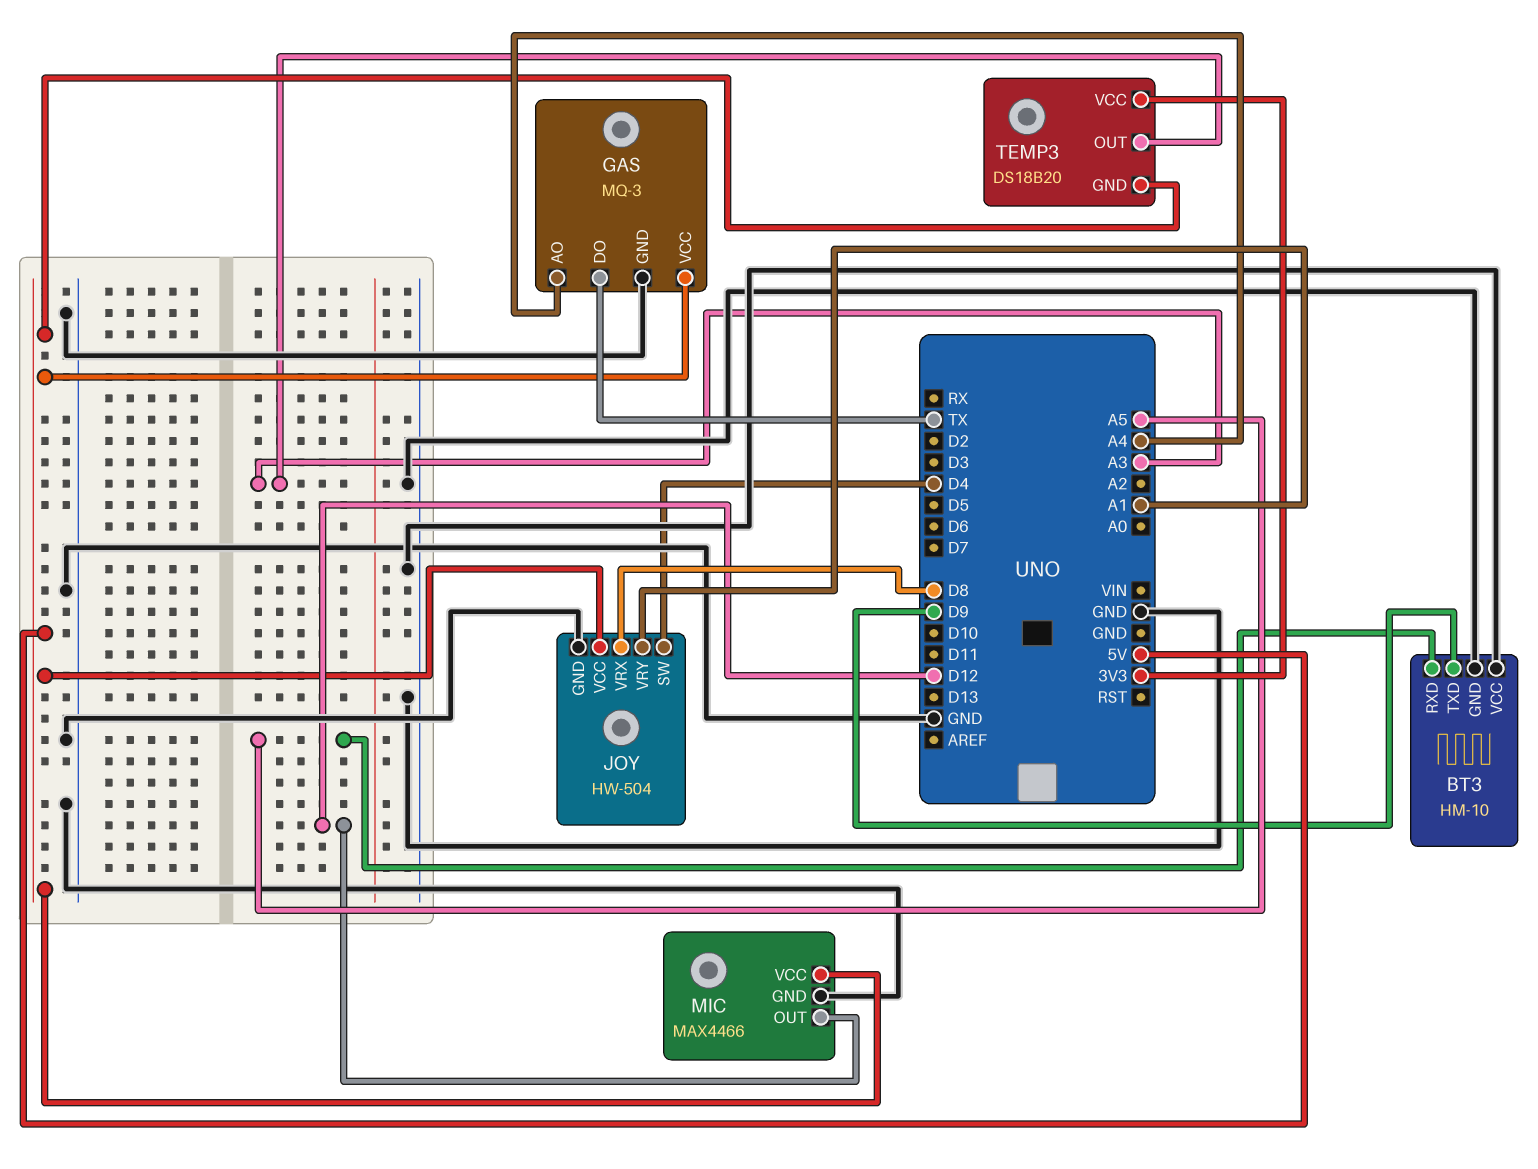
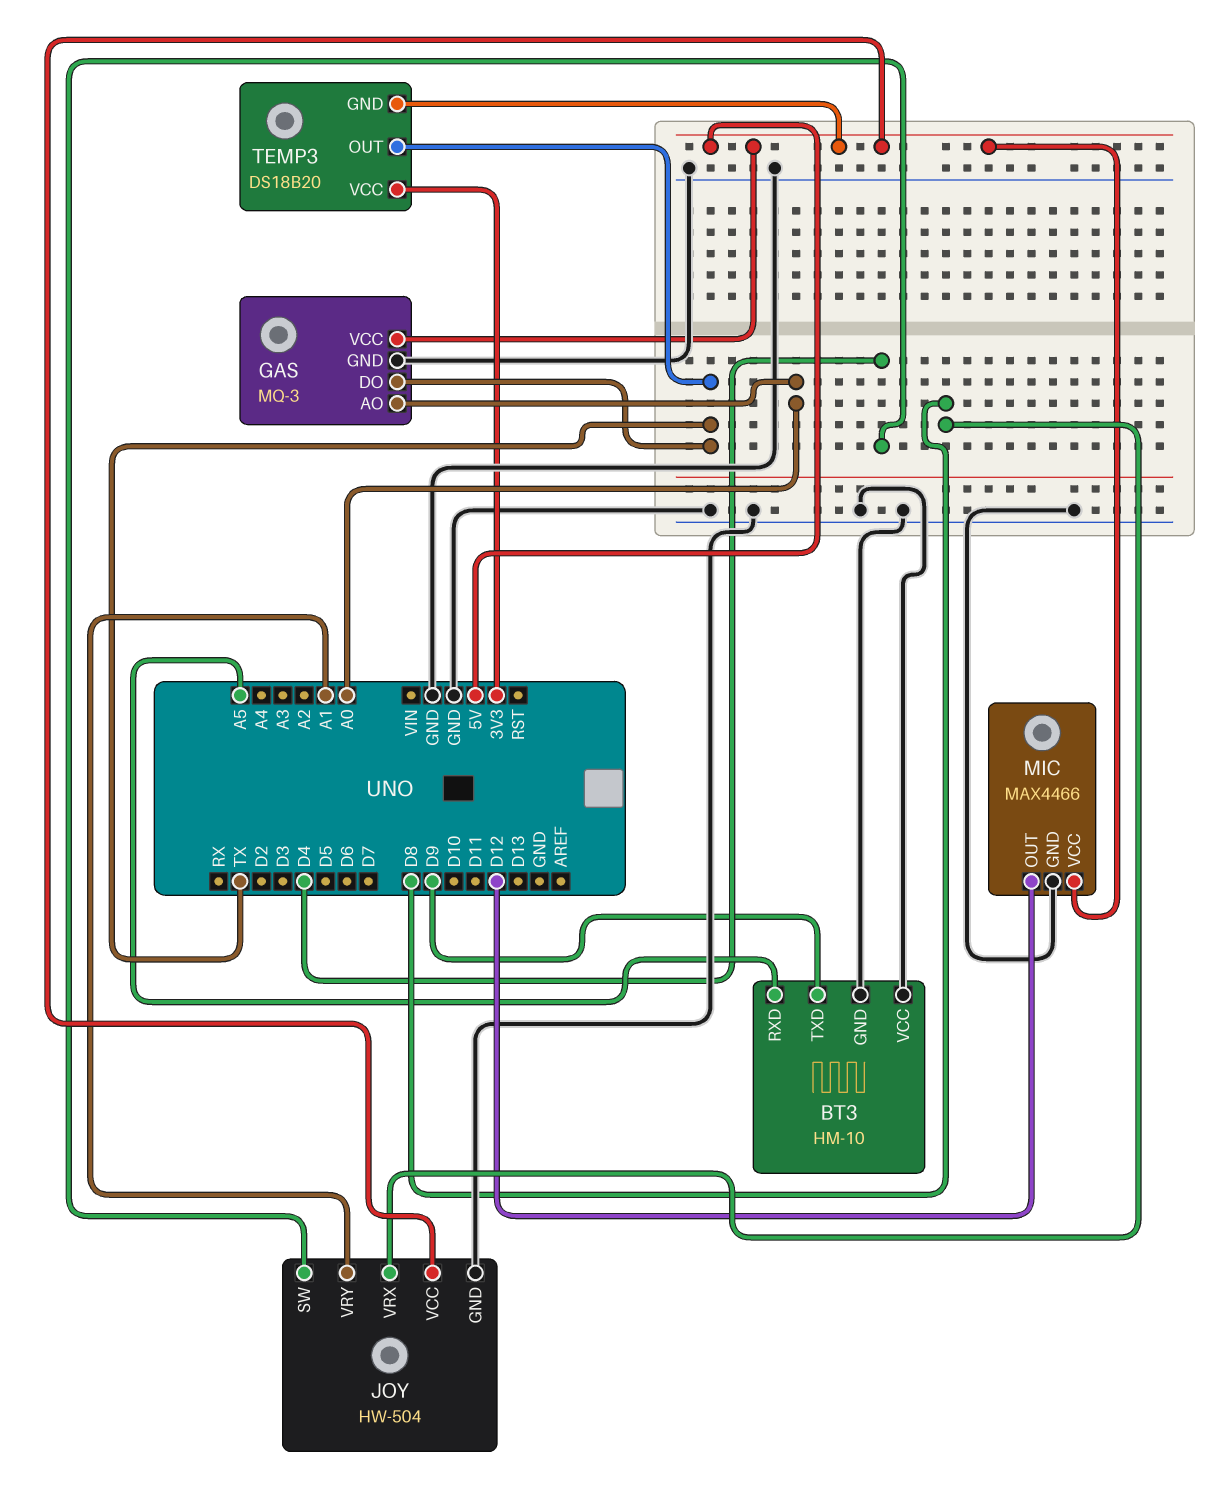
GAS pin AO: A4 -> A0
TEMP3 pin OUT: A3 -> TX

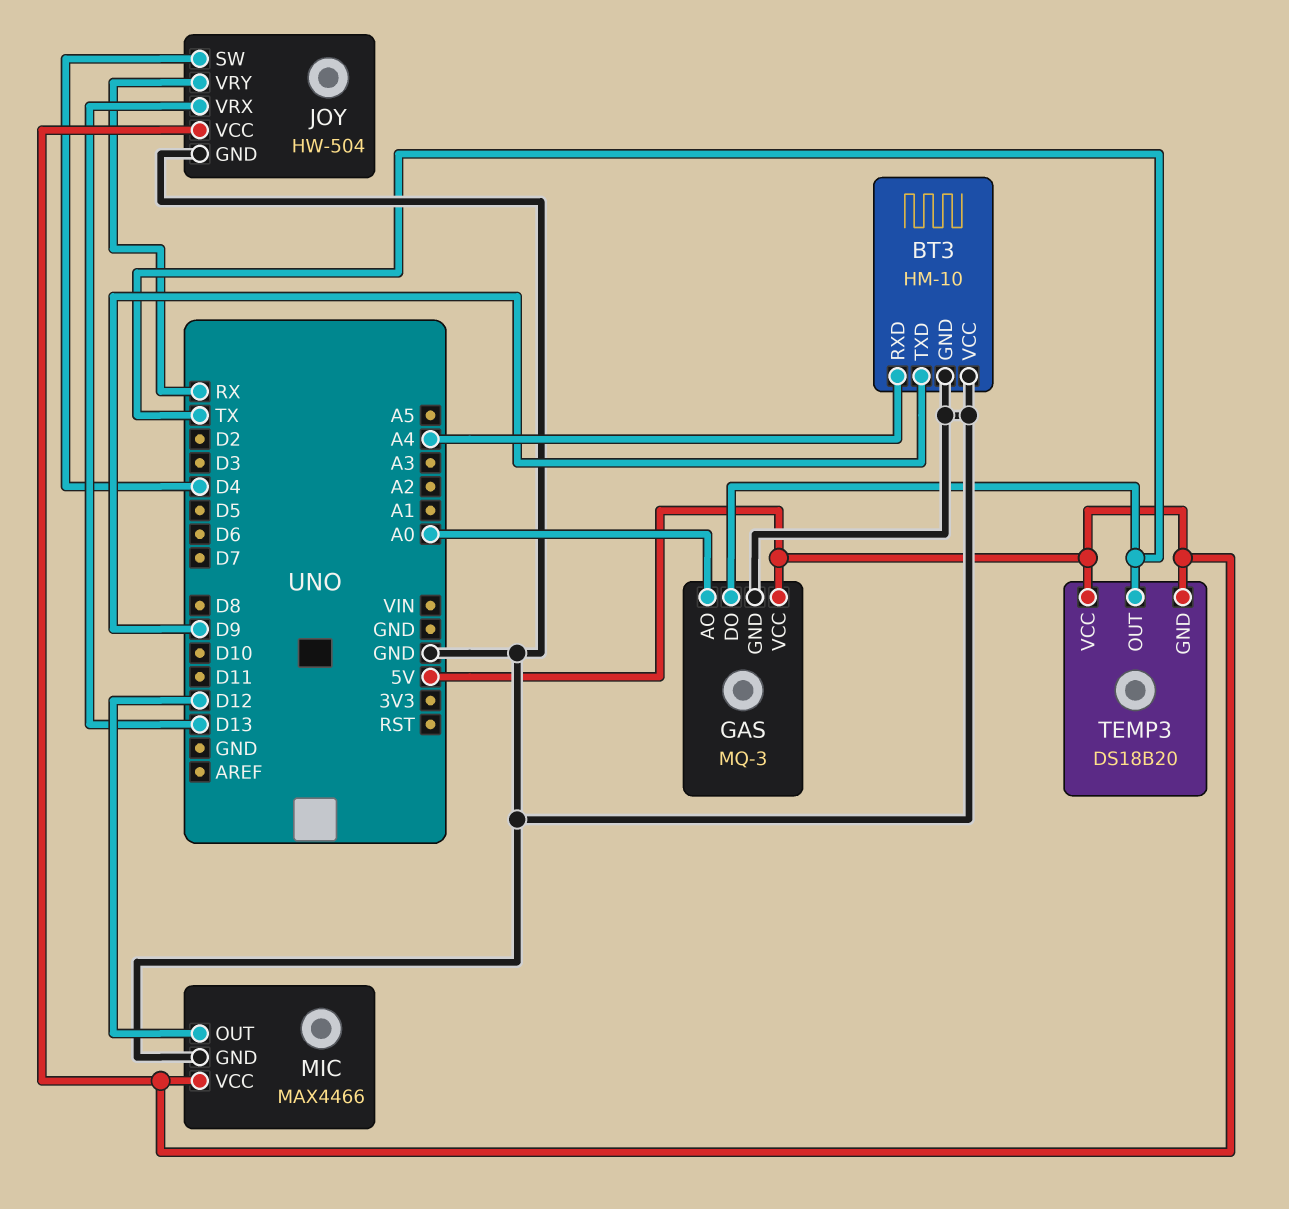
BT3 pin RXD: A5 -> A4
JOY pin VRX: D8 -> D13
JOY pin VRY: A1 -> RX
TEMP3 pin VCC: 3V3 -> 5V

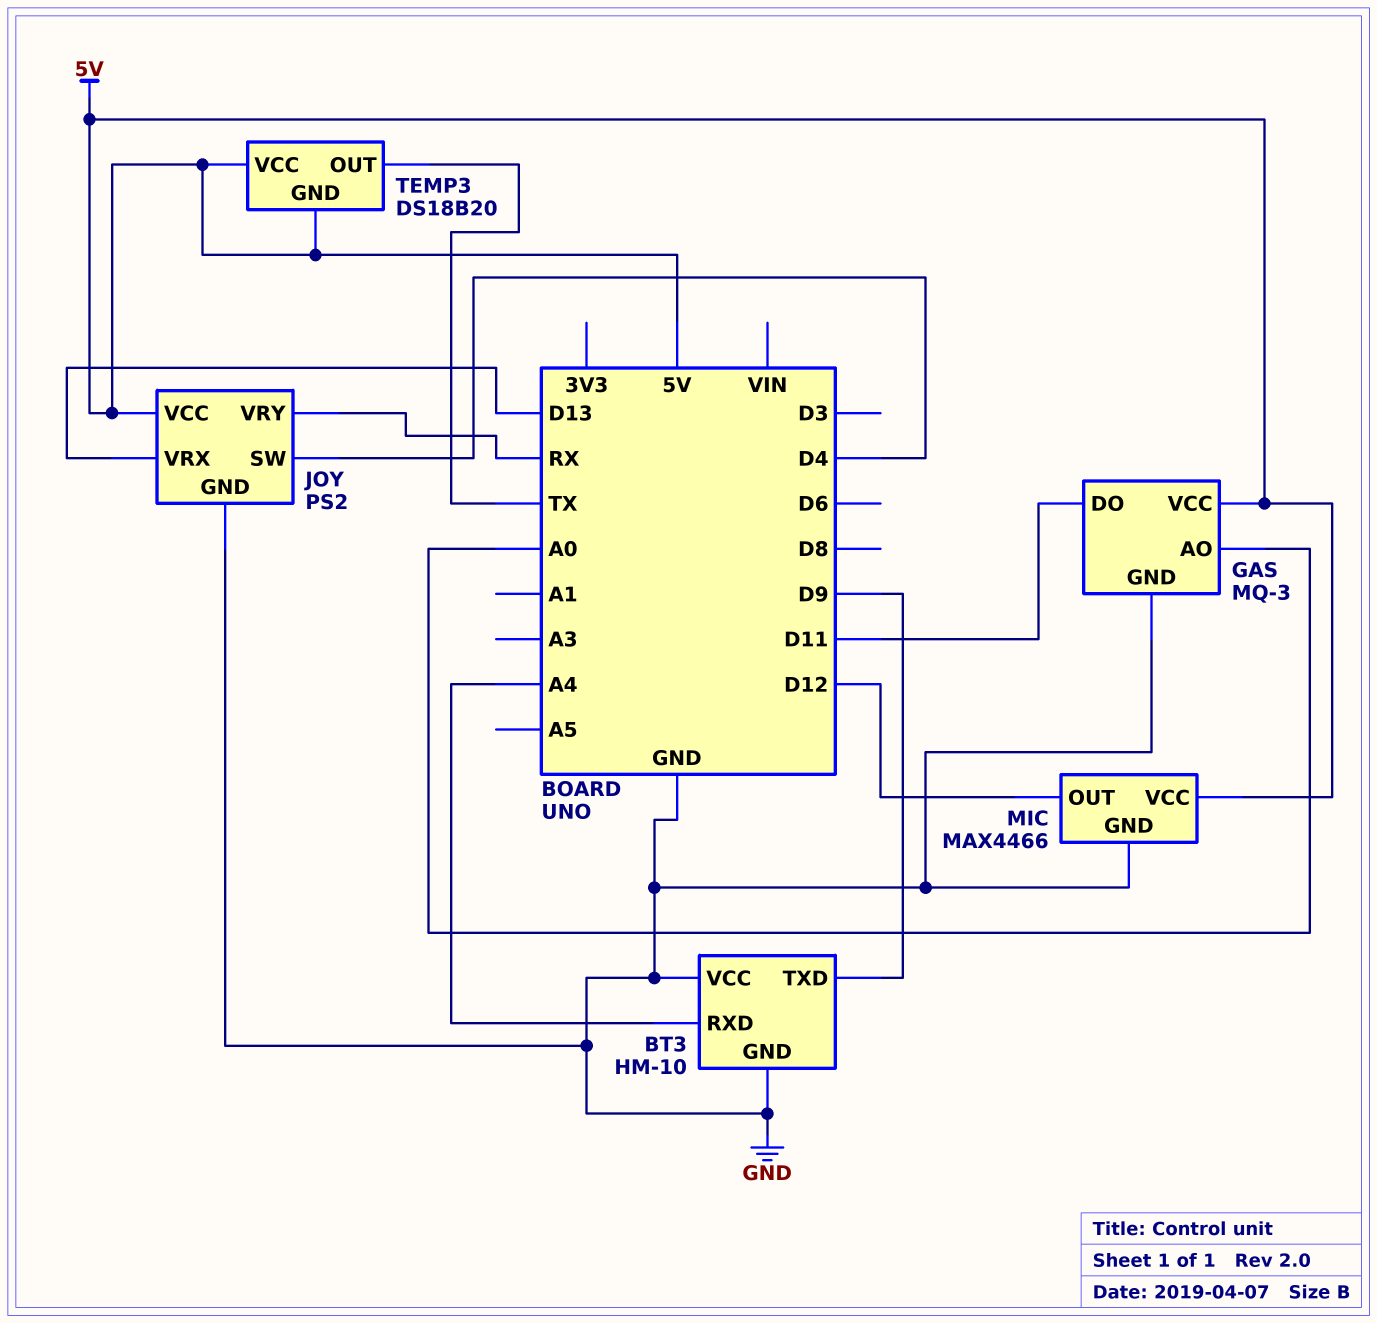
GAS pin DO: TX -> D11
JOY: HW-504 -> PS2

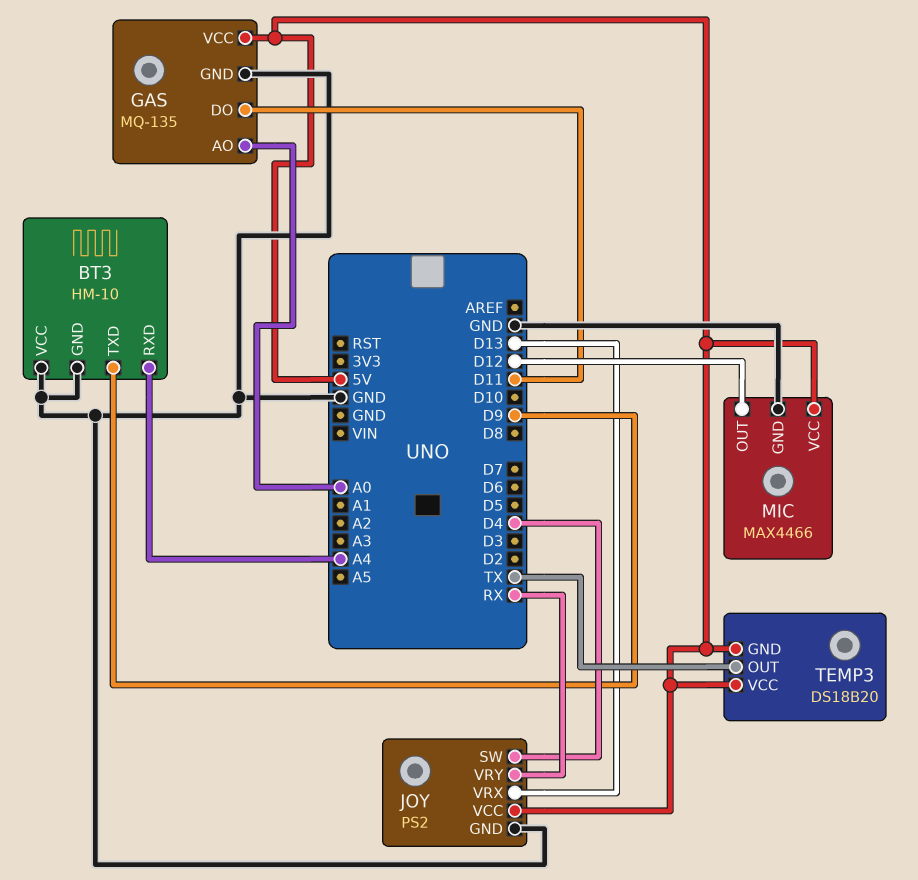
GAS: MQ-3 -> MQ-135

